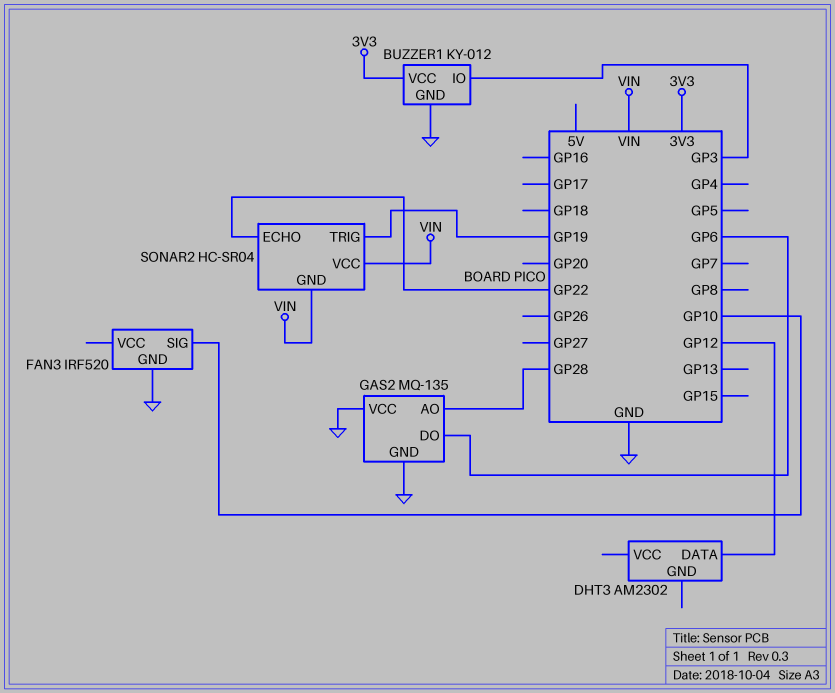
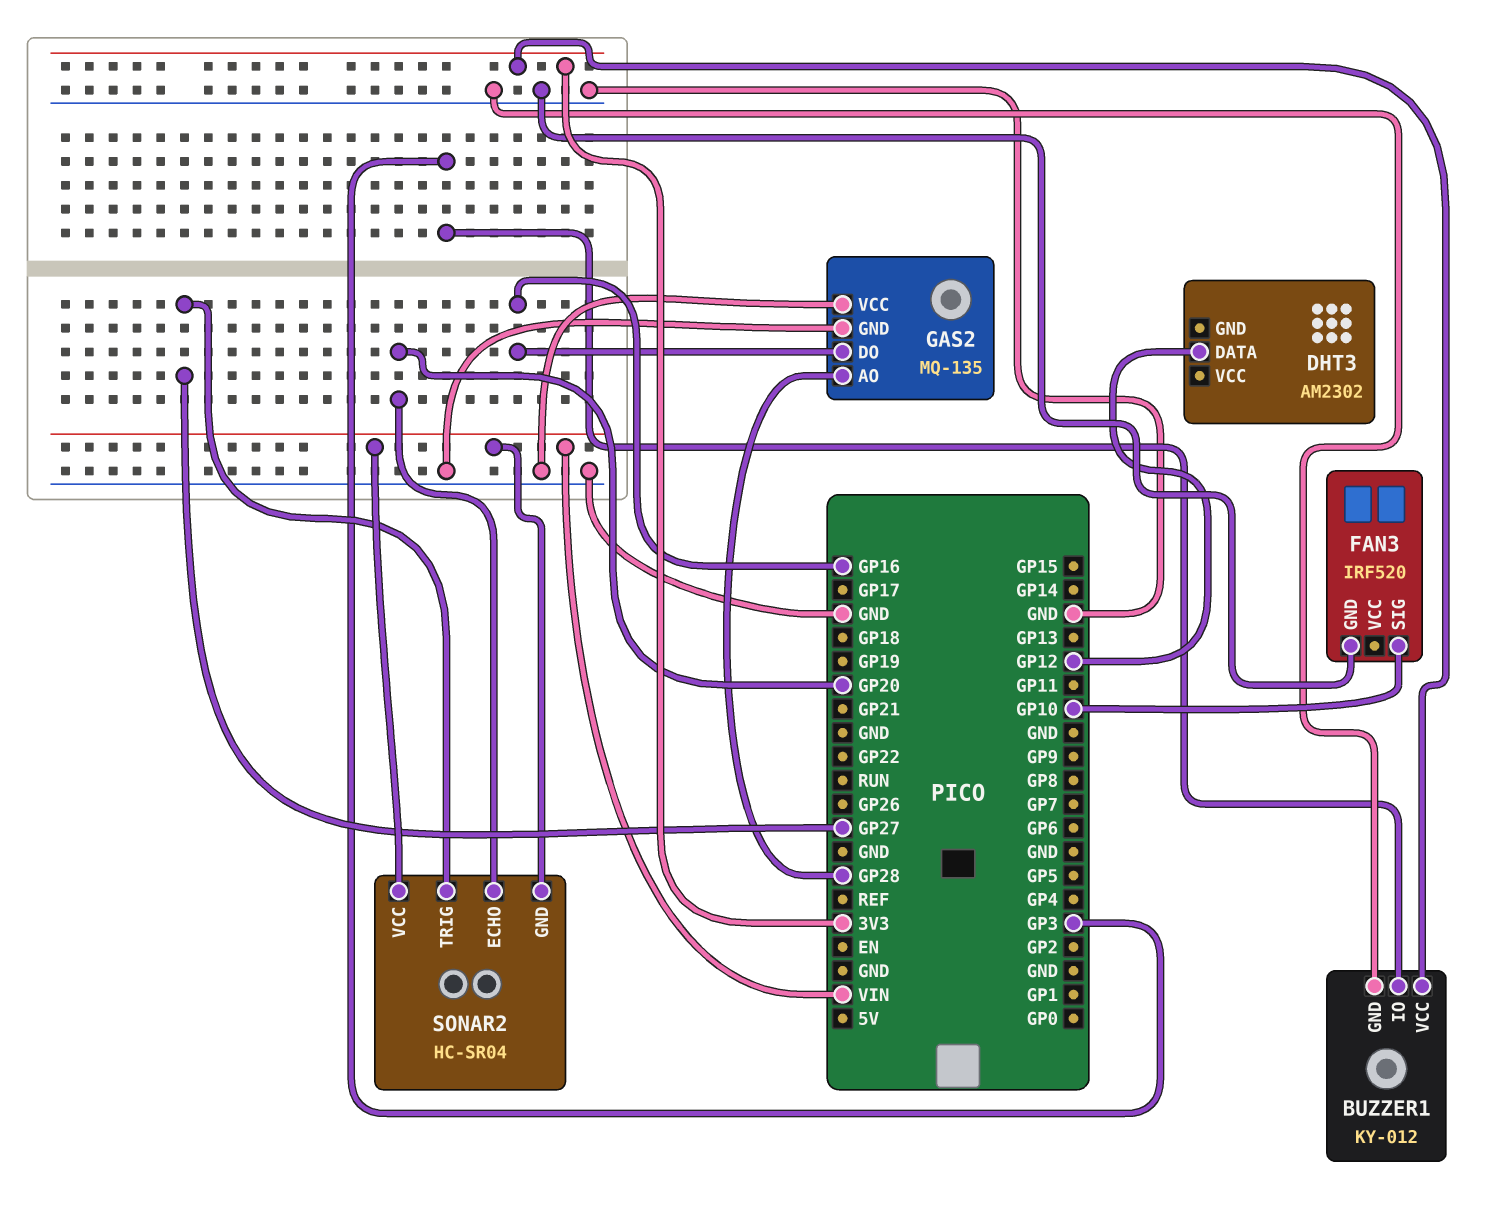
GAS2 pin DO: GP6 -> GP16
SONAR2 pin ECHO: GP22 -> GP20
SONAR2 pin TRIG: GP19 -> GP27

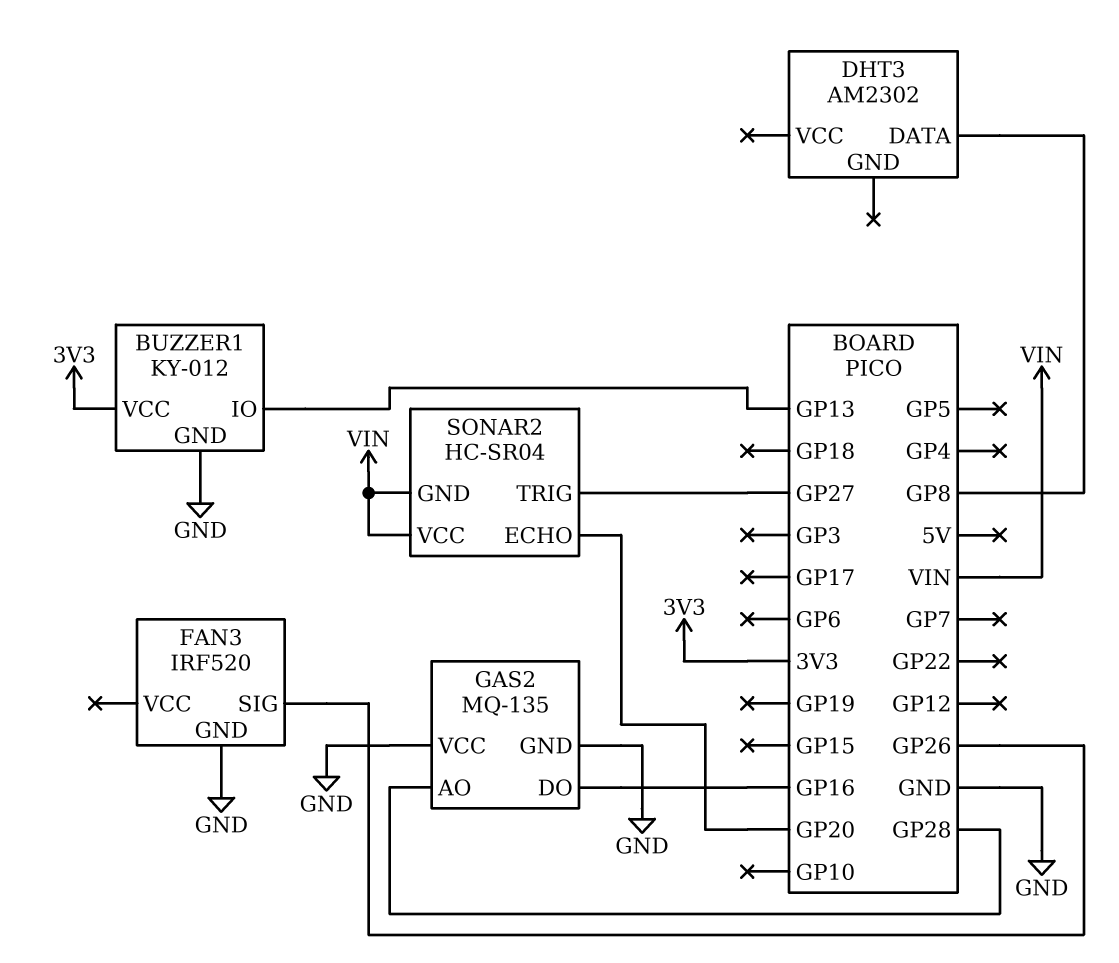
BUZZER1 pin IO: GP3 -> GP13
DHT3 pin DATA: GP12 -> GP8
FAN3 pin SIG: GP10 -> GP26

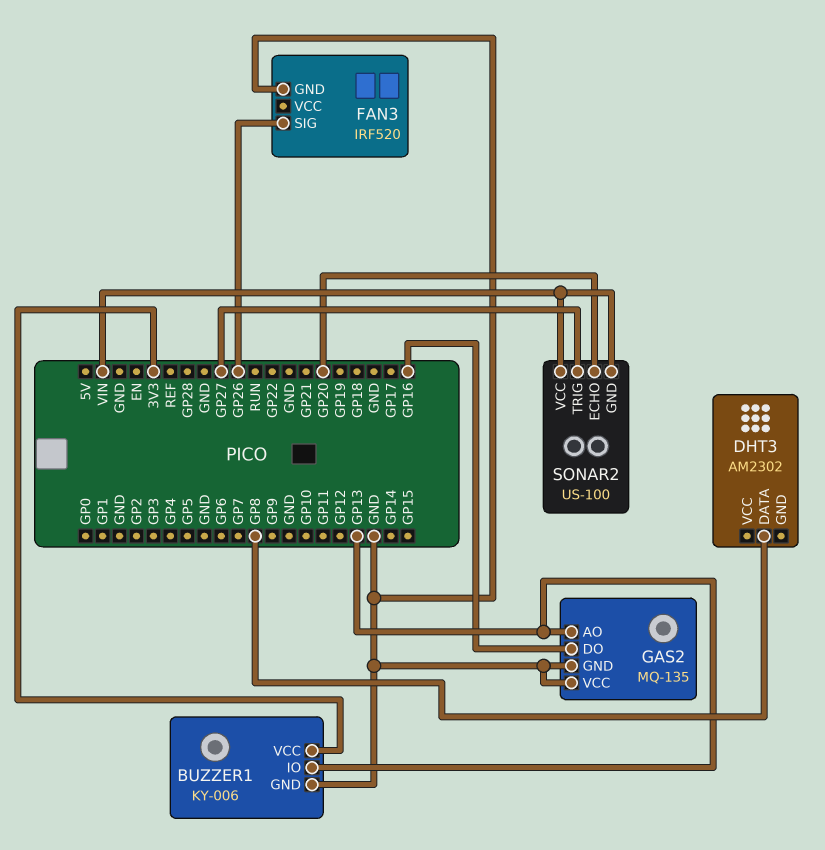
BUZZER1: KY-012 -> KY-006
GAS2 pin AO: GP28 -> GP13
SONAR2: HC-SR04 -> US-100

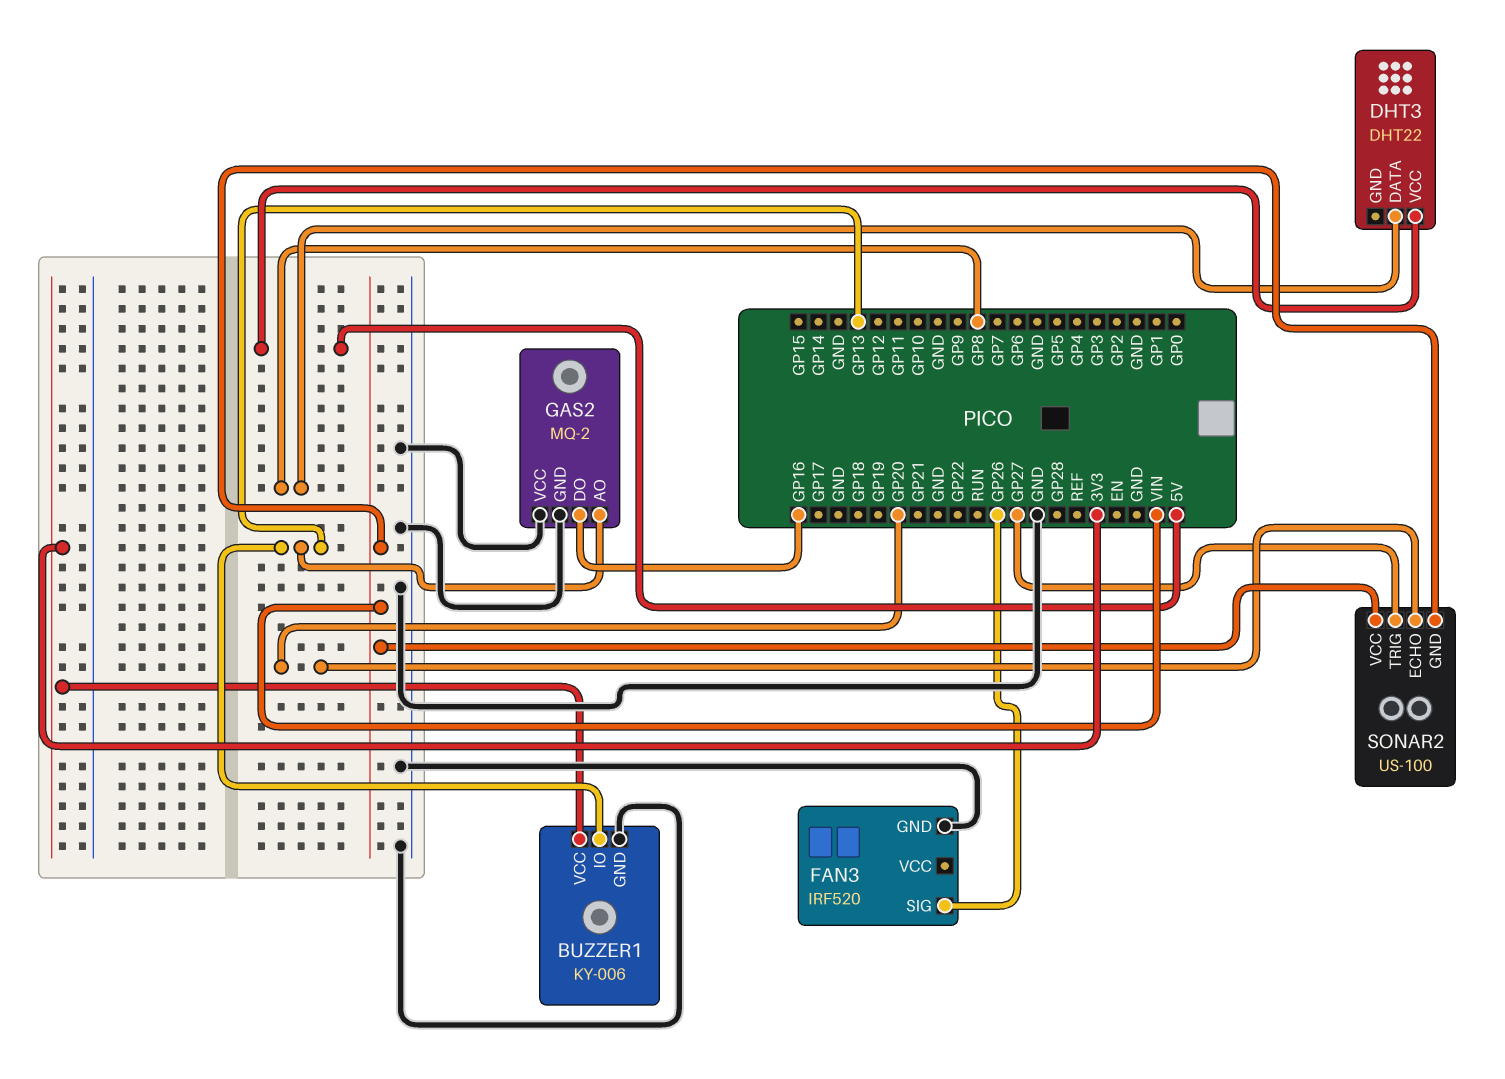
DHT3: AM2302 -> DHT22
DHT3 pin VCC: none -> 5V
GAS2: MQ-135 -> MQ-2

